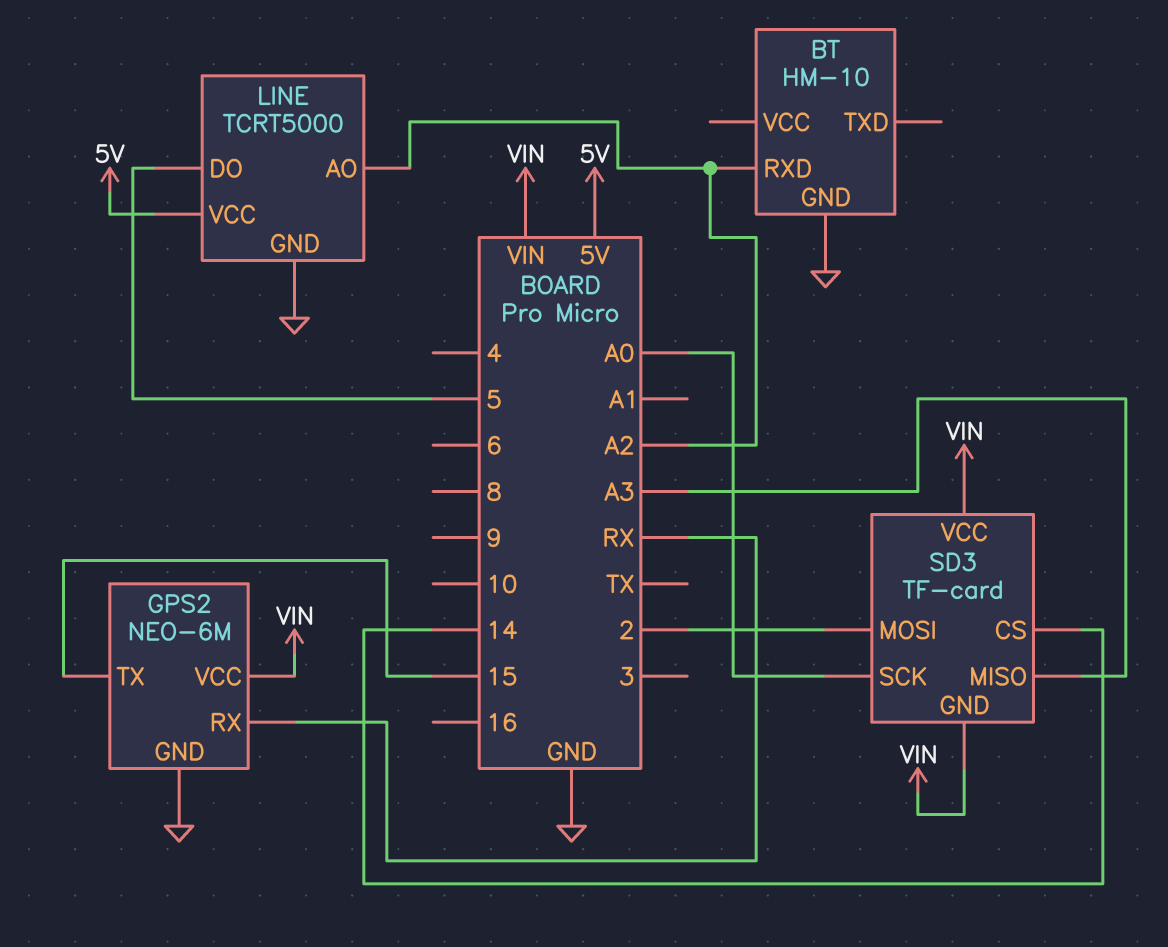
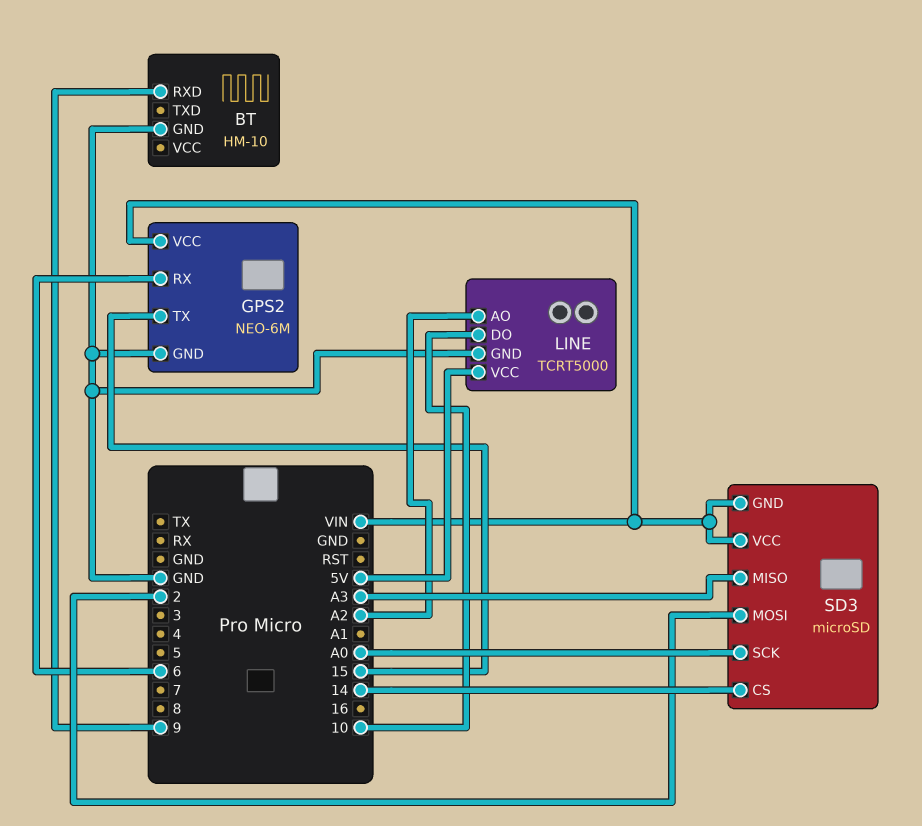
BT pin RXD: A2 -> 9
GPS2 pin RX: RX -> 6
LINE pin DO: 5 -> 10
SD3: TF-card -> microSD

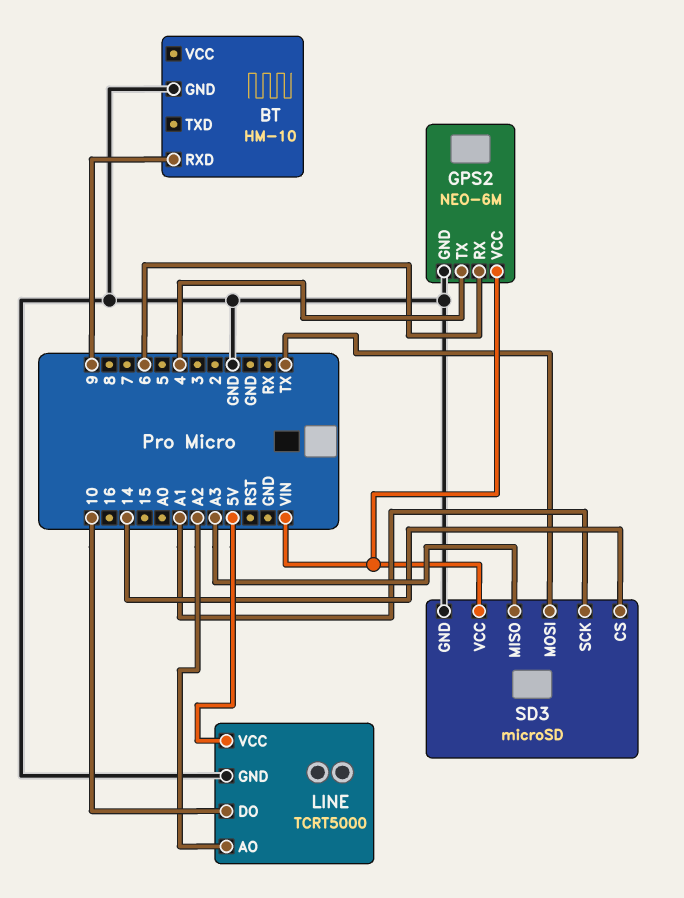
GPS2 pin TX: 15 -> 4
SD3 pin GND: VIN -> GND
SD3 pin MOSI: 2 -> TX
SD3 pin SCK: A0 -> A1

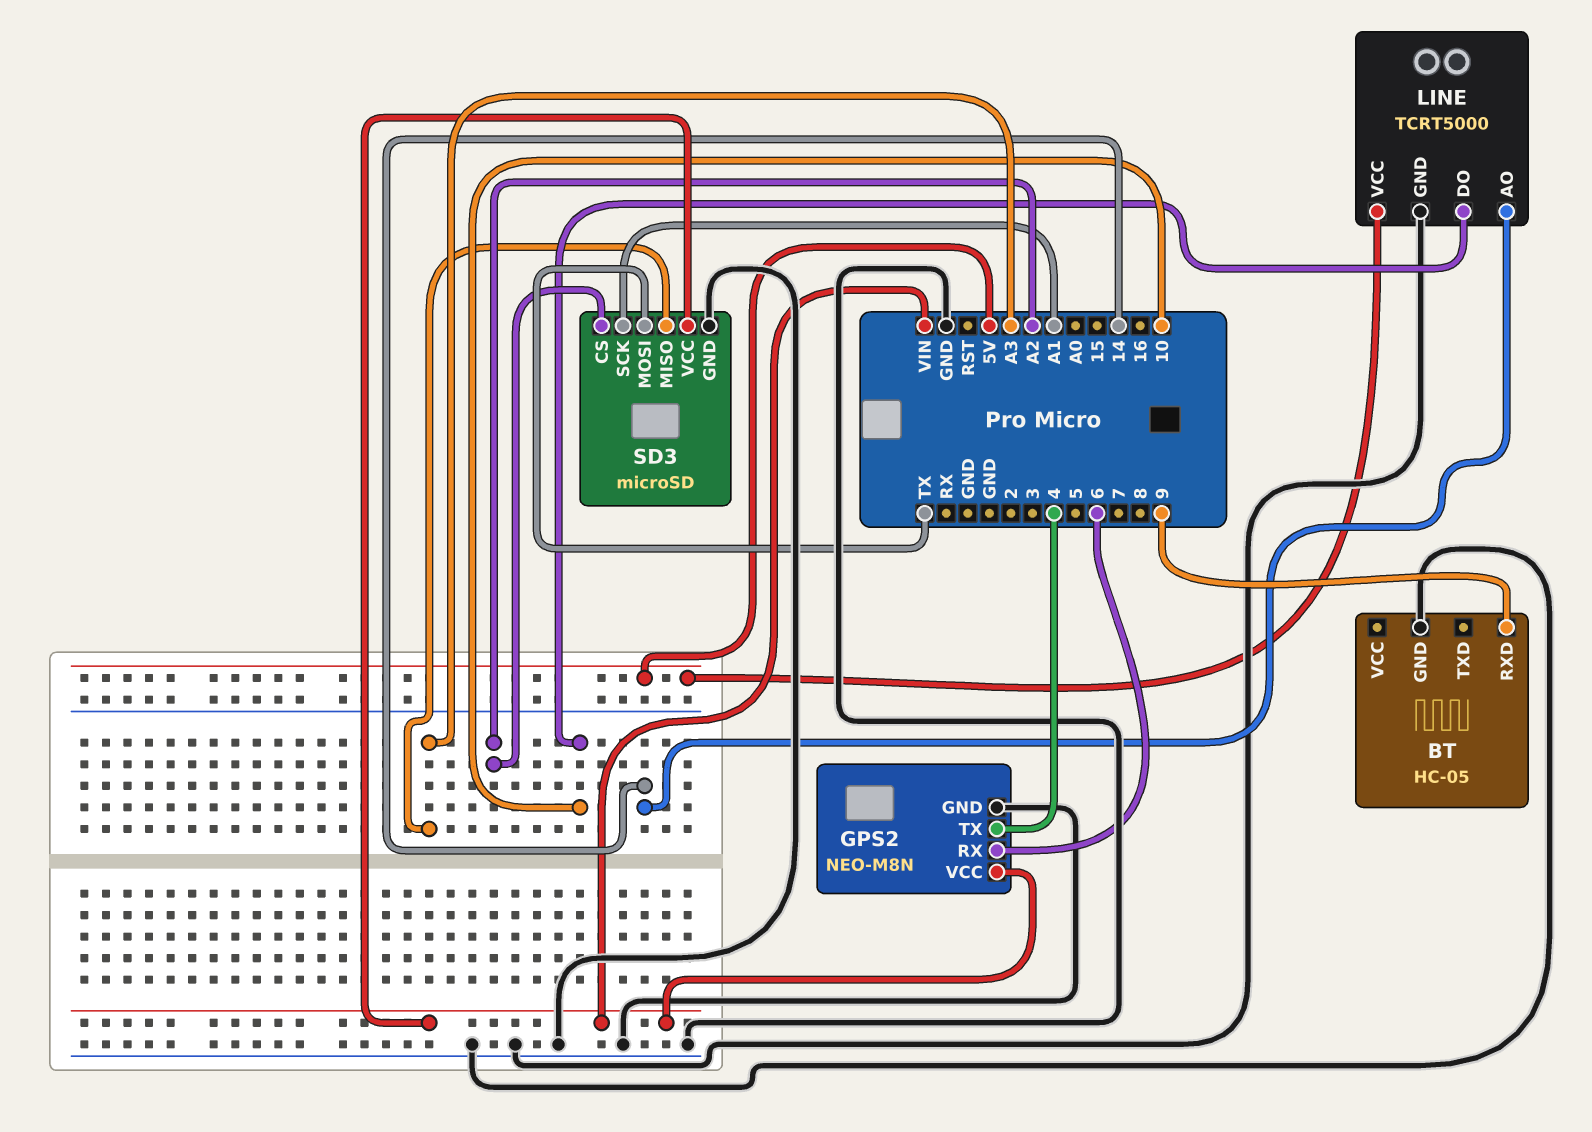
BT: HM-10 -> HC-05
GPS2: NEO-6M -> NEO-M8N
LINE pin AO: A2 -> 14
SD3 pin CS: 14 -> A2

